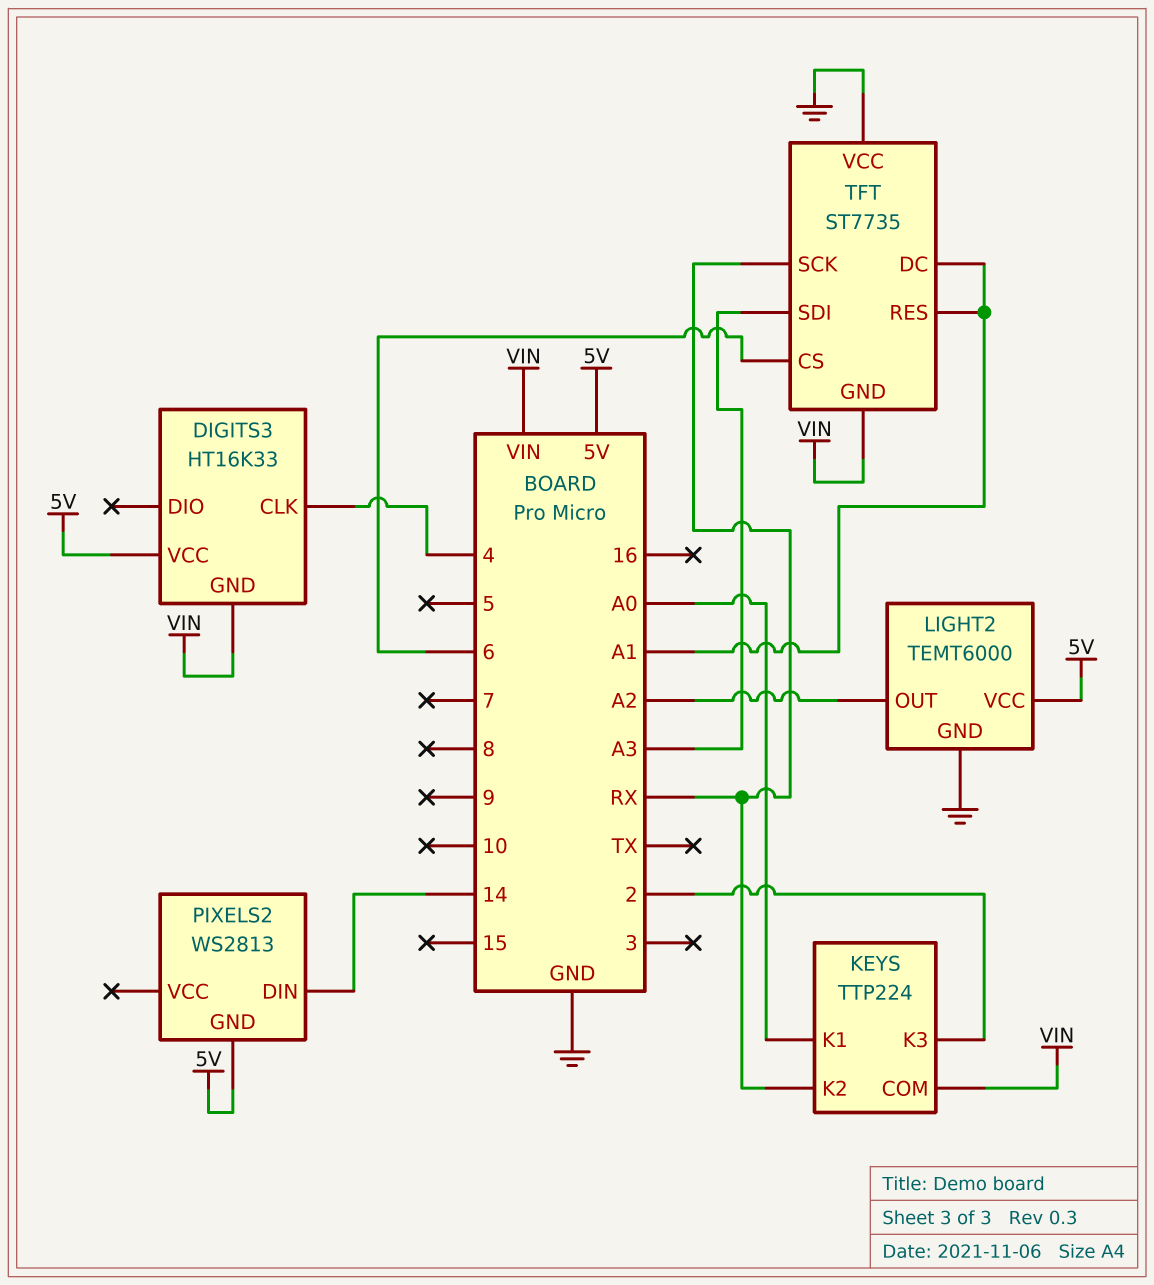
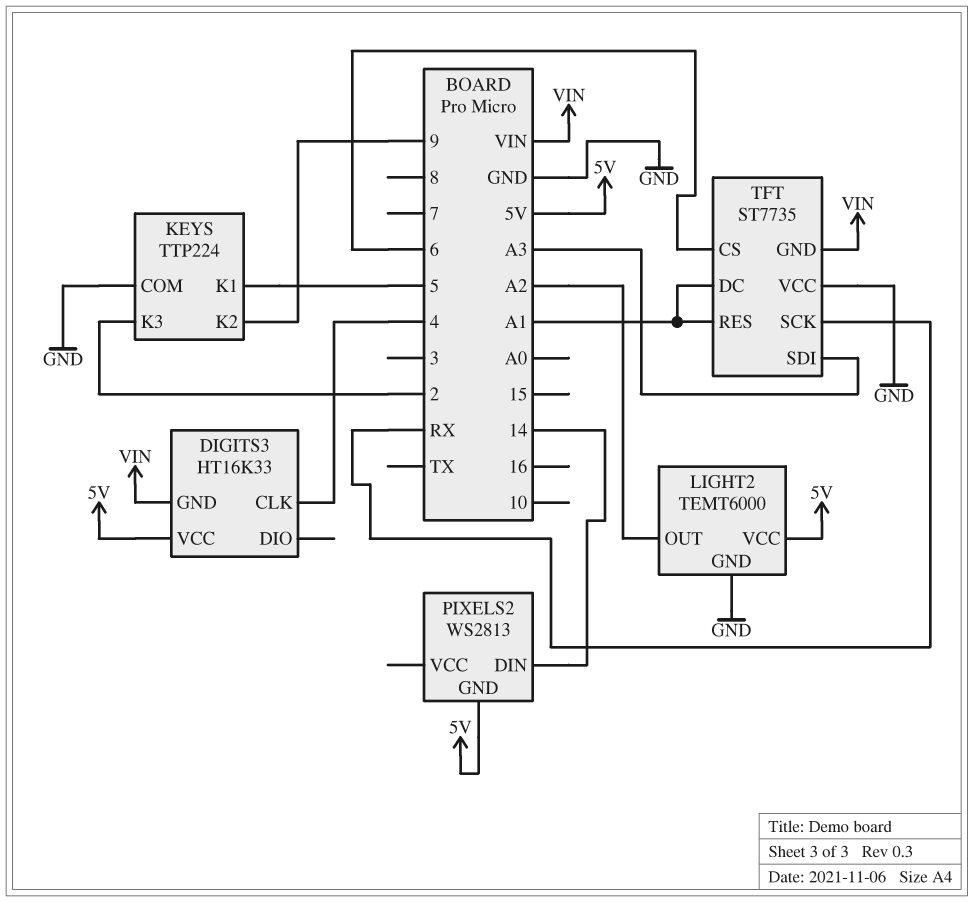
KEYS pin COM: VIN -> GND
KEYS pin K1: A0 -> 5
KEYS pin K2: RX -> 9

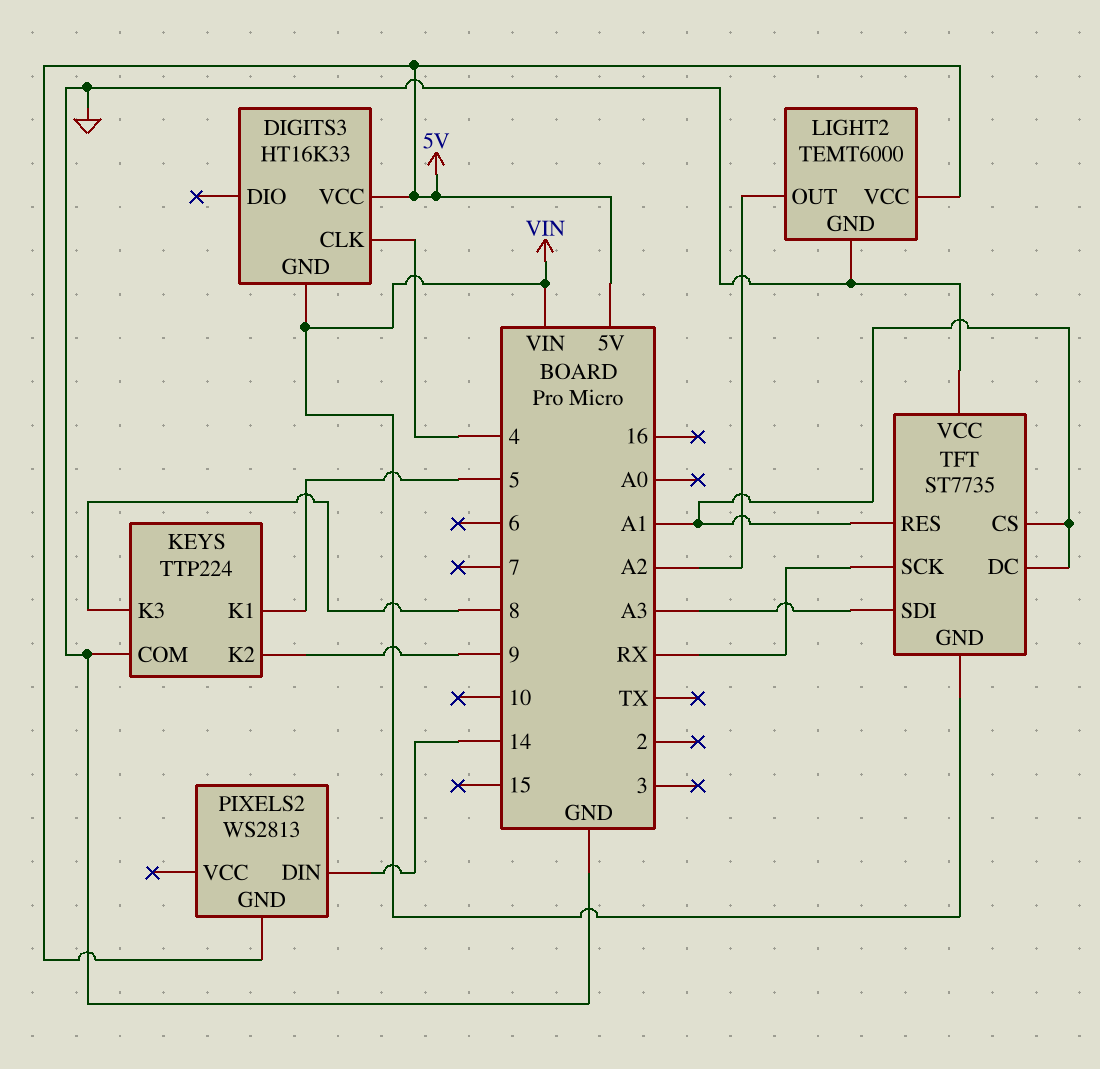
KEYS pin K3: 2 -> 8
TFT pin CS: 6 -> A1

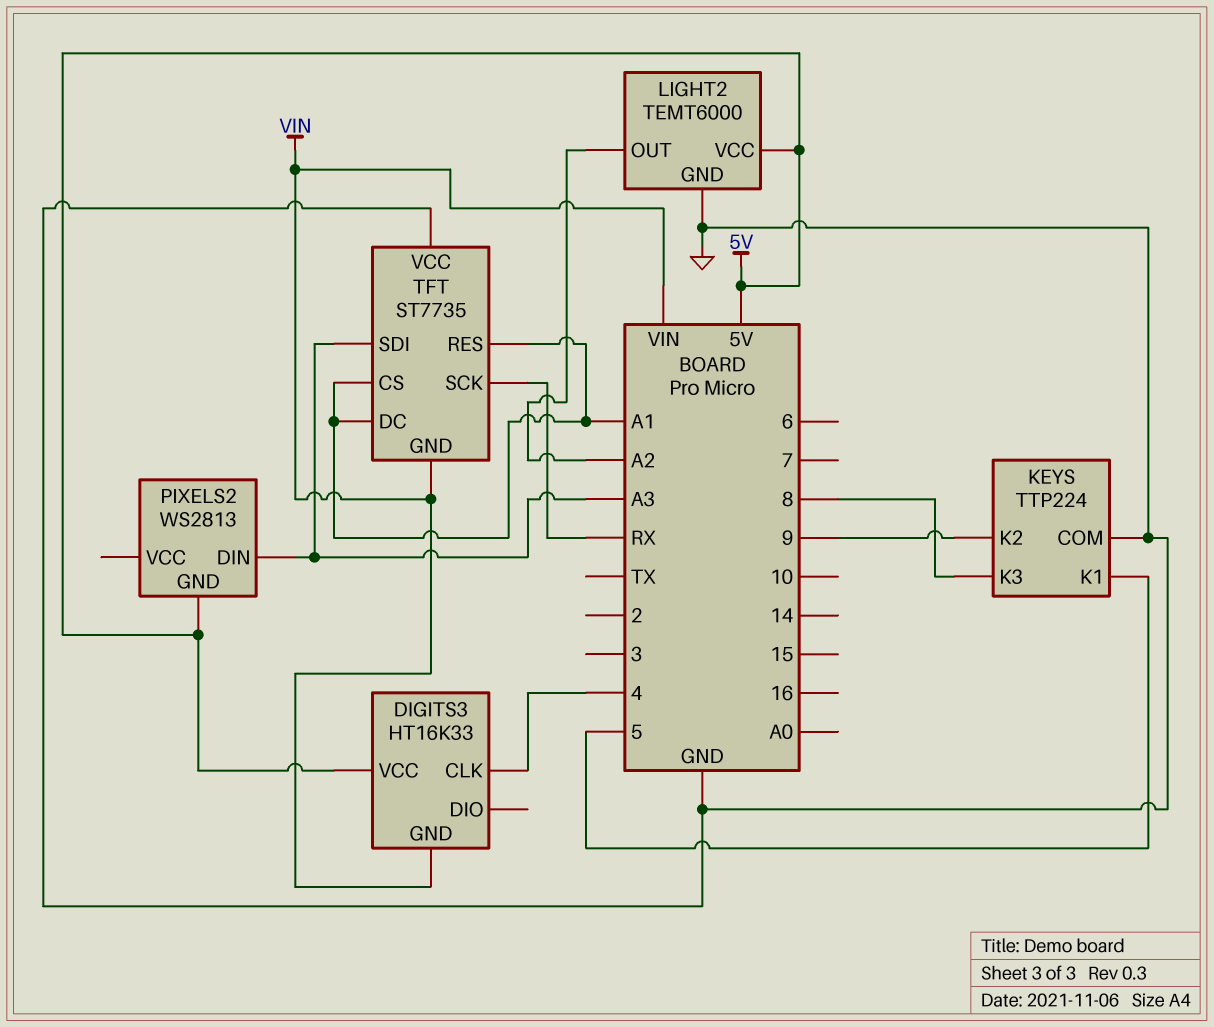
PIXELS2 pin DIN: 14 -> A3

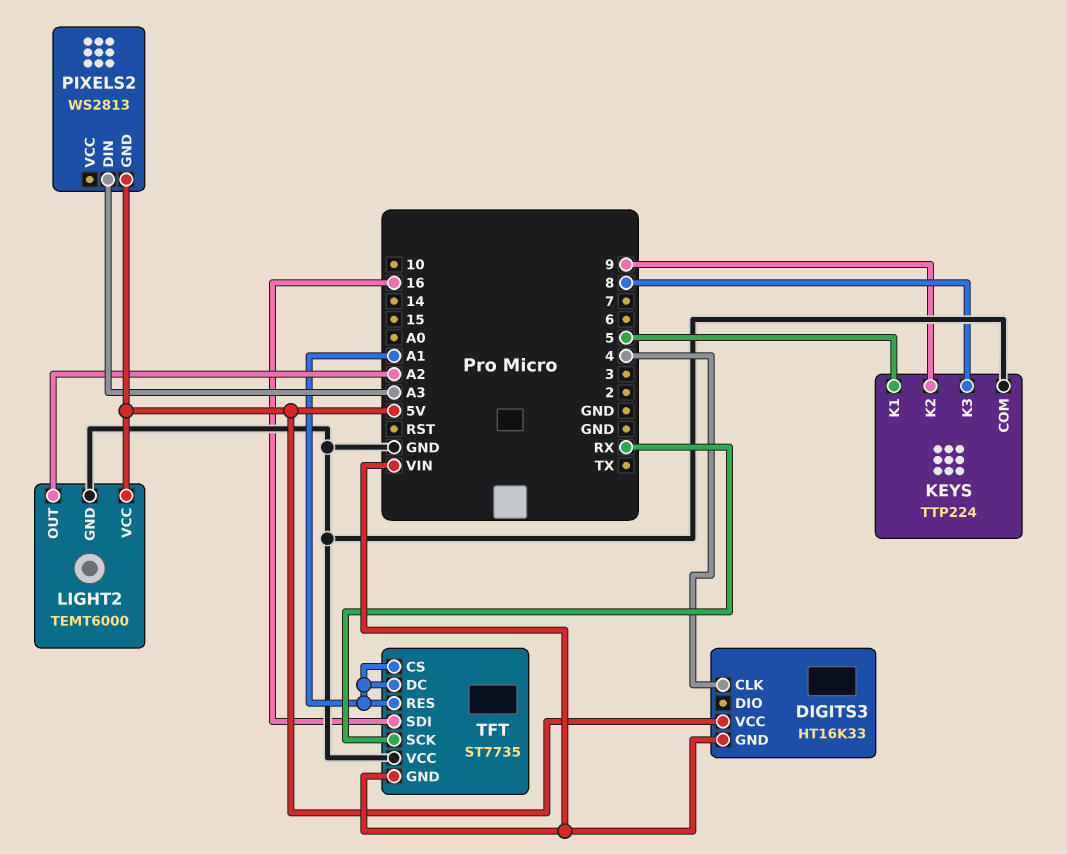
TFT pin SDI: A3 -> 16

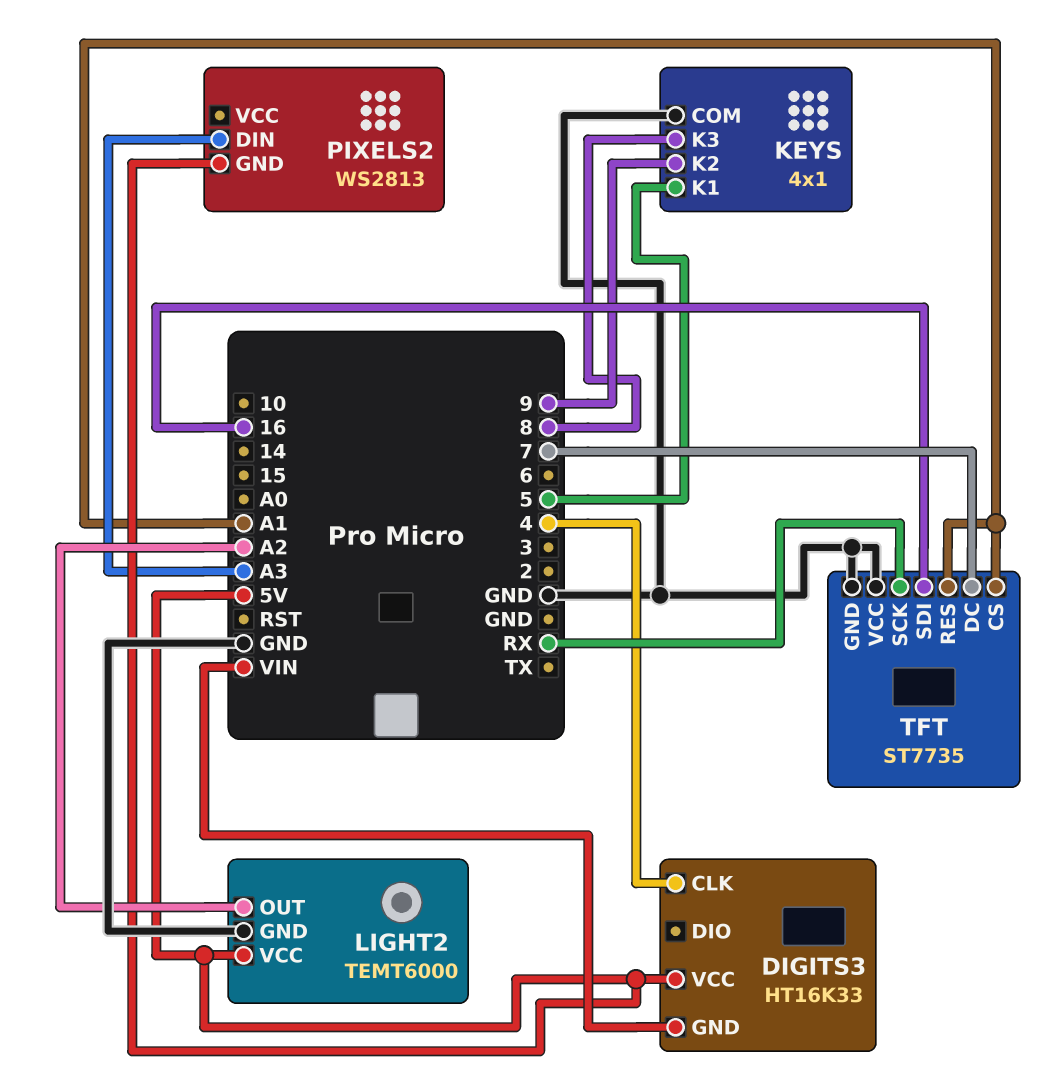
KEYS: TTP224 -> 4x1
TFT pin DC: A1 -> 7
TFT pin GND: VIN -> GND

